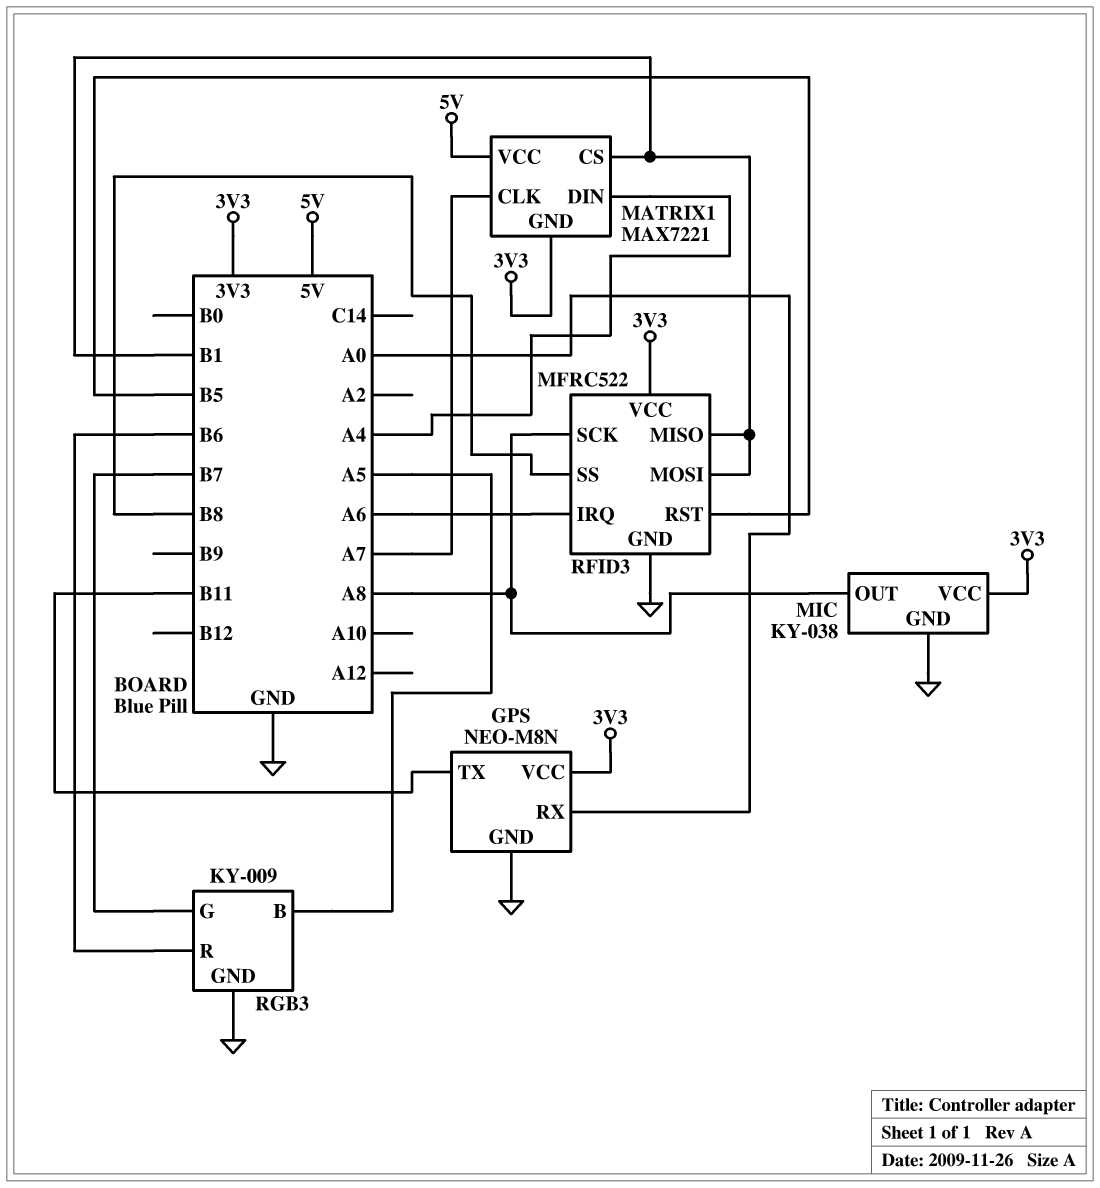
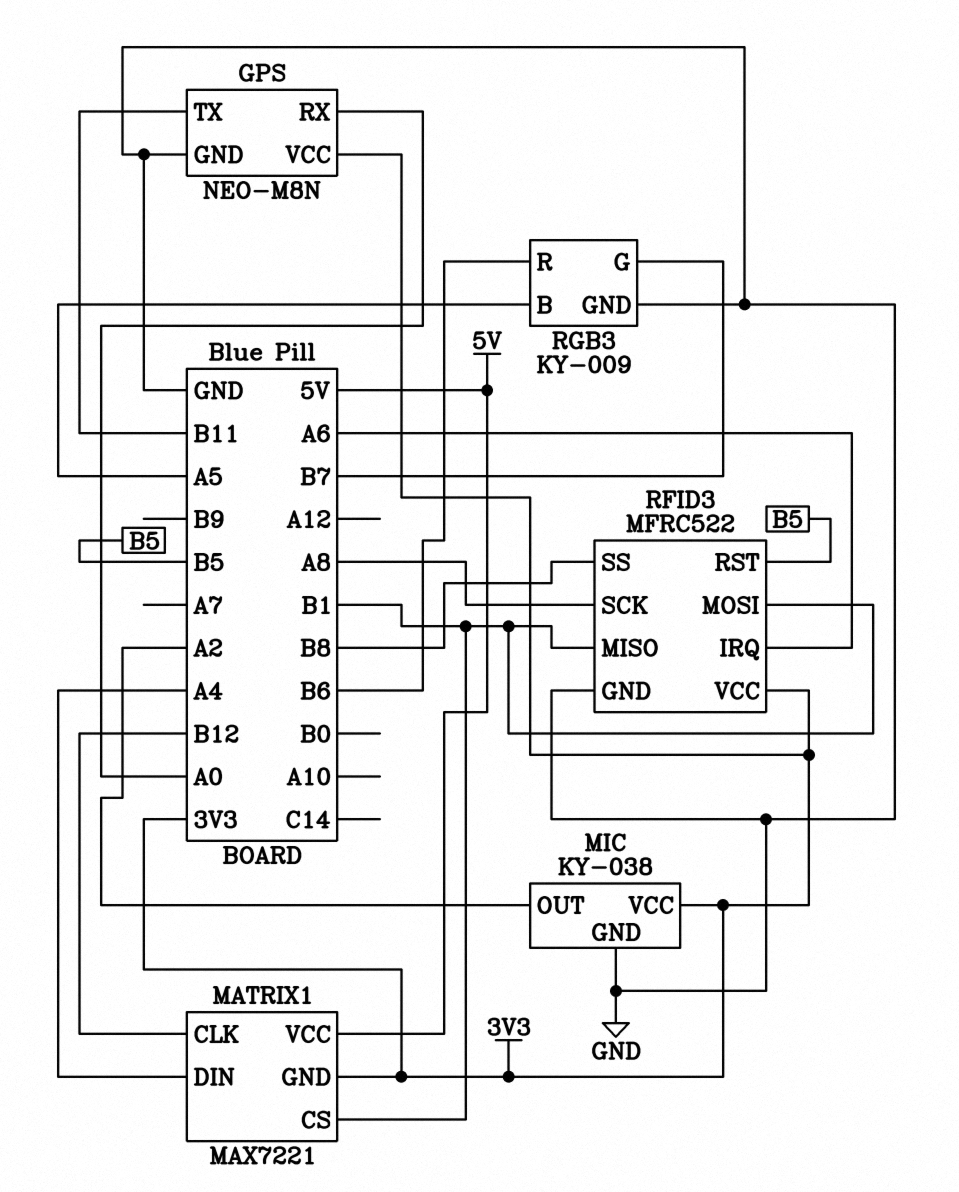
MATRIX1 pin CLK: A7 -> B12
MIC pin OUT: A8 -> A2

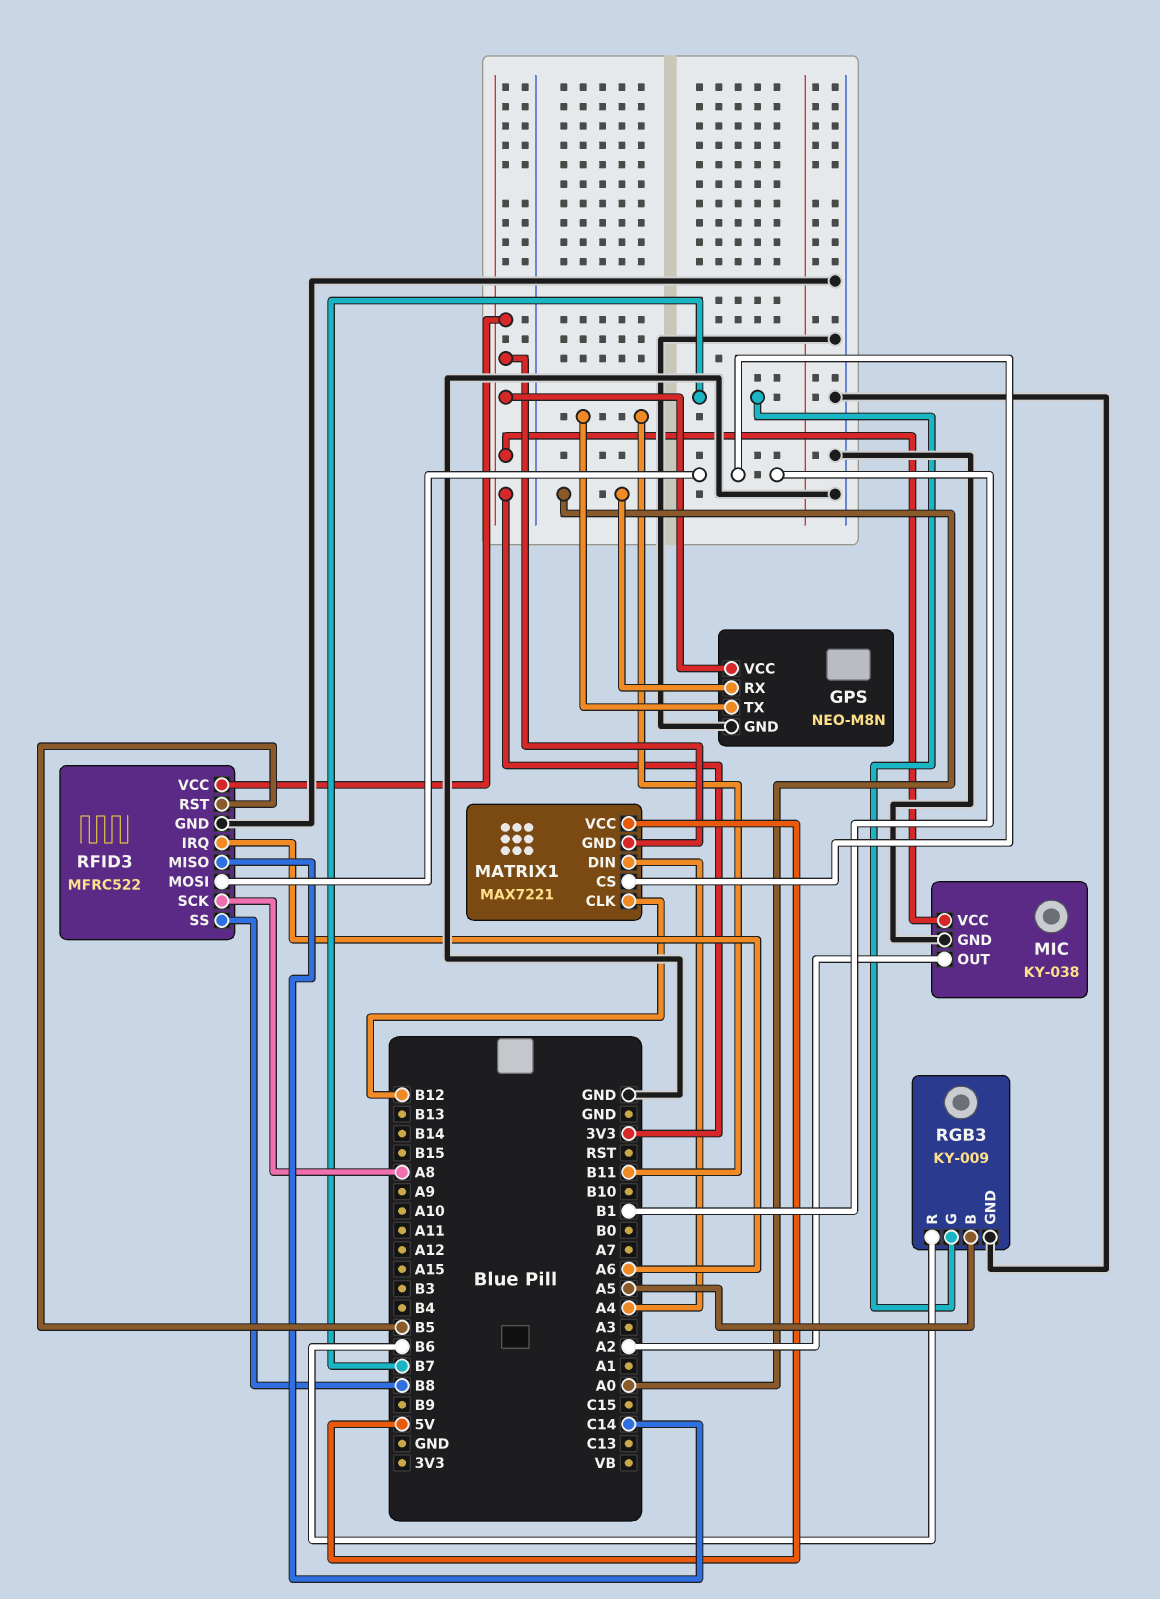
RFID3 pin MISO: B1 -> C14

